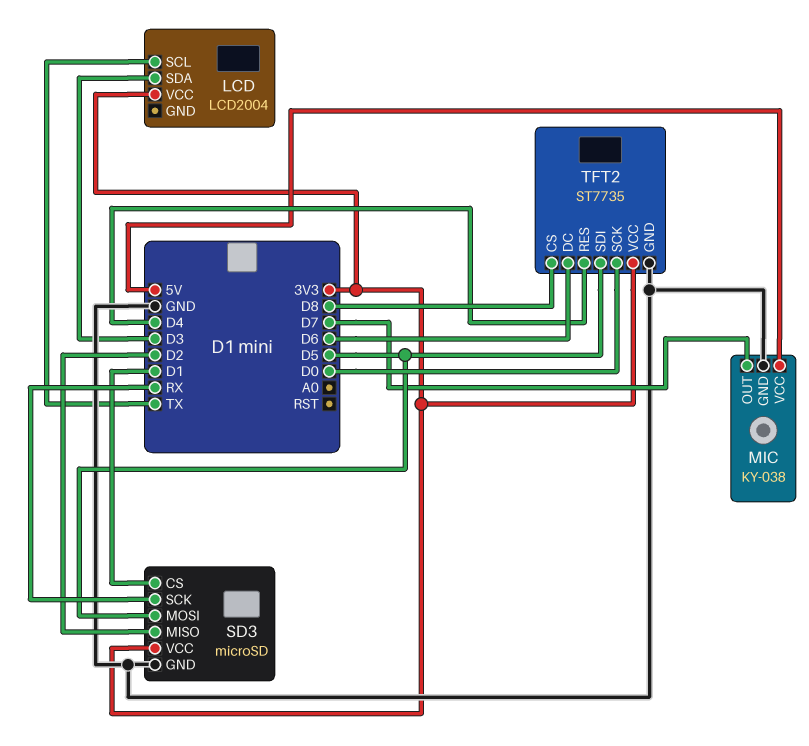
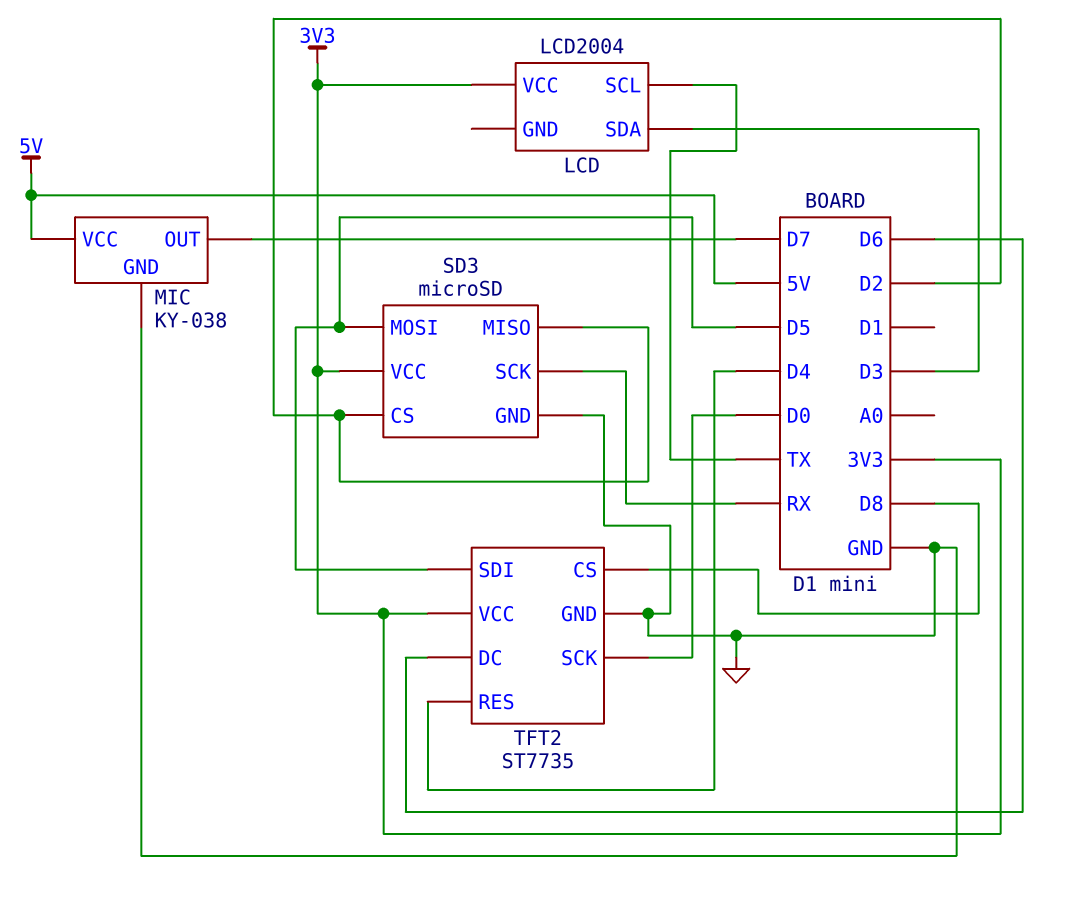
SD3 pin CS: D1 -> D2

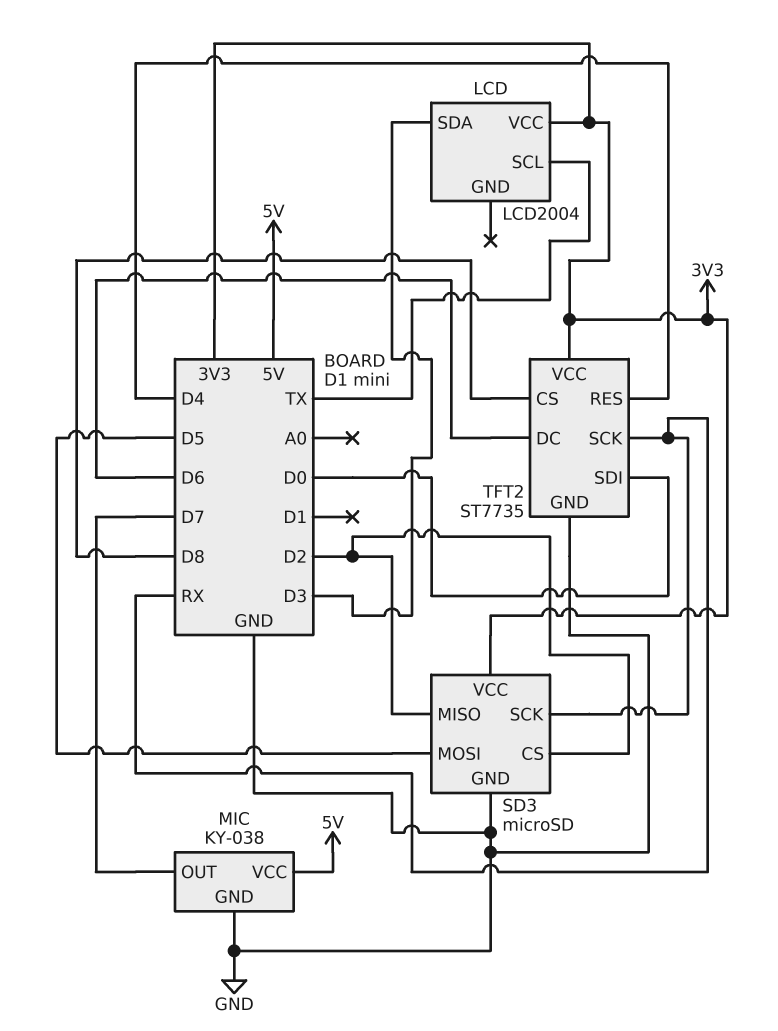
TFT2 pin SCK: D0 -> RX
TFT2 pin SDI: D5 -> D0

